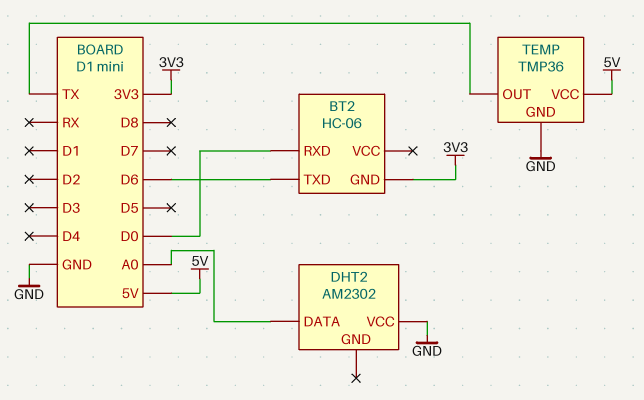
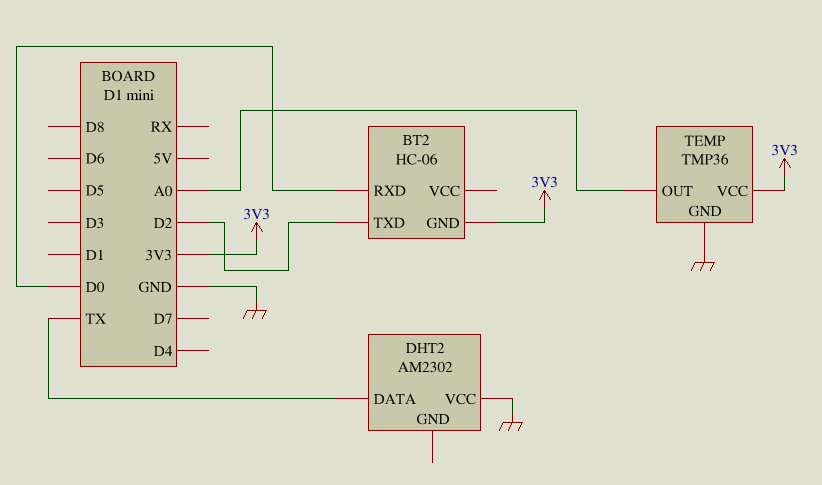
BT2 pin TXD: D6 -> D2
DHT2 pin DATA: A0 -> TX
TEMP pin OUT: TX -> A0
TEMP pin VCC: 5V -> 3V3

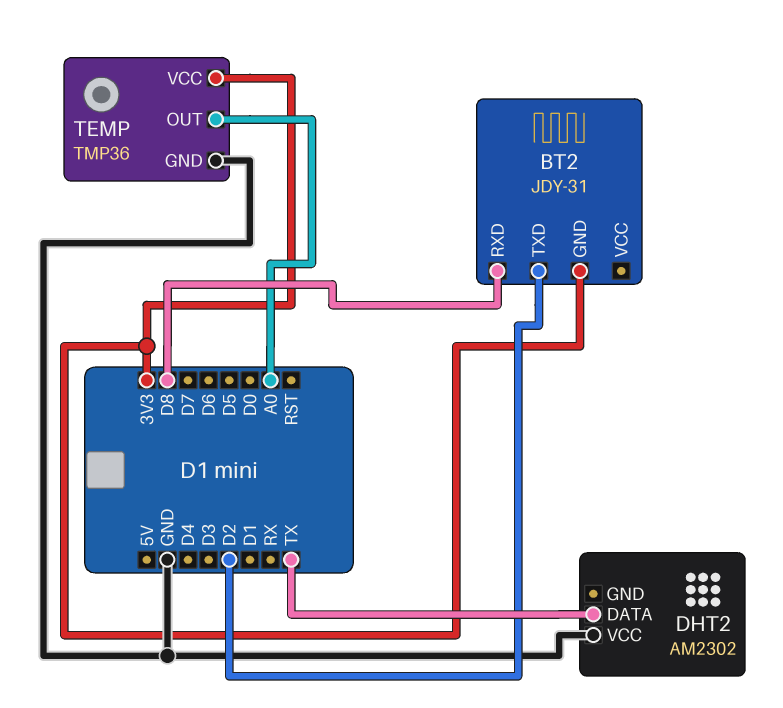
BT2: HC-06 -> JDY-31
BT2 pin RXD: D0 -> D8

